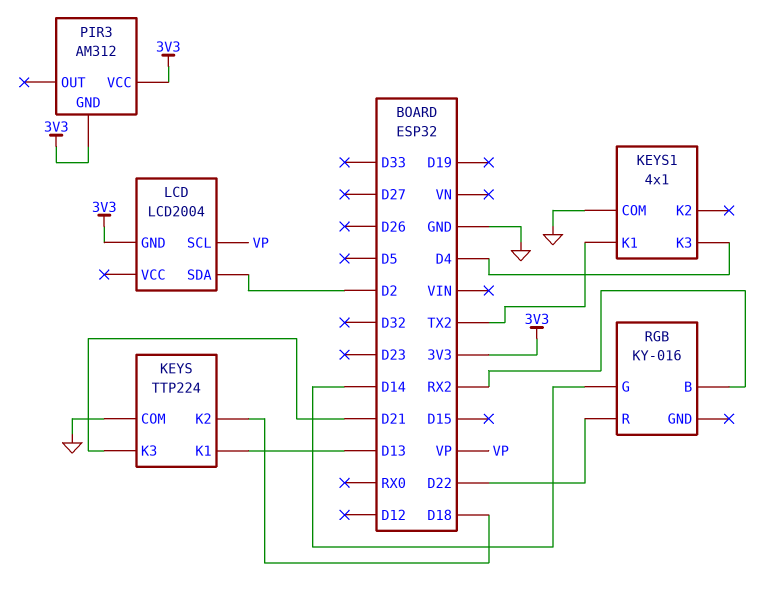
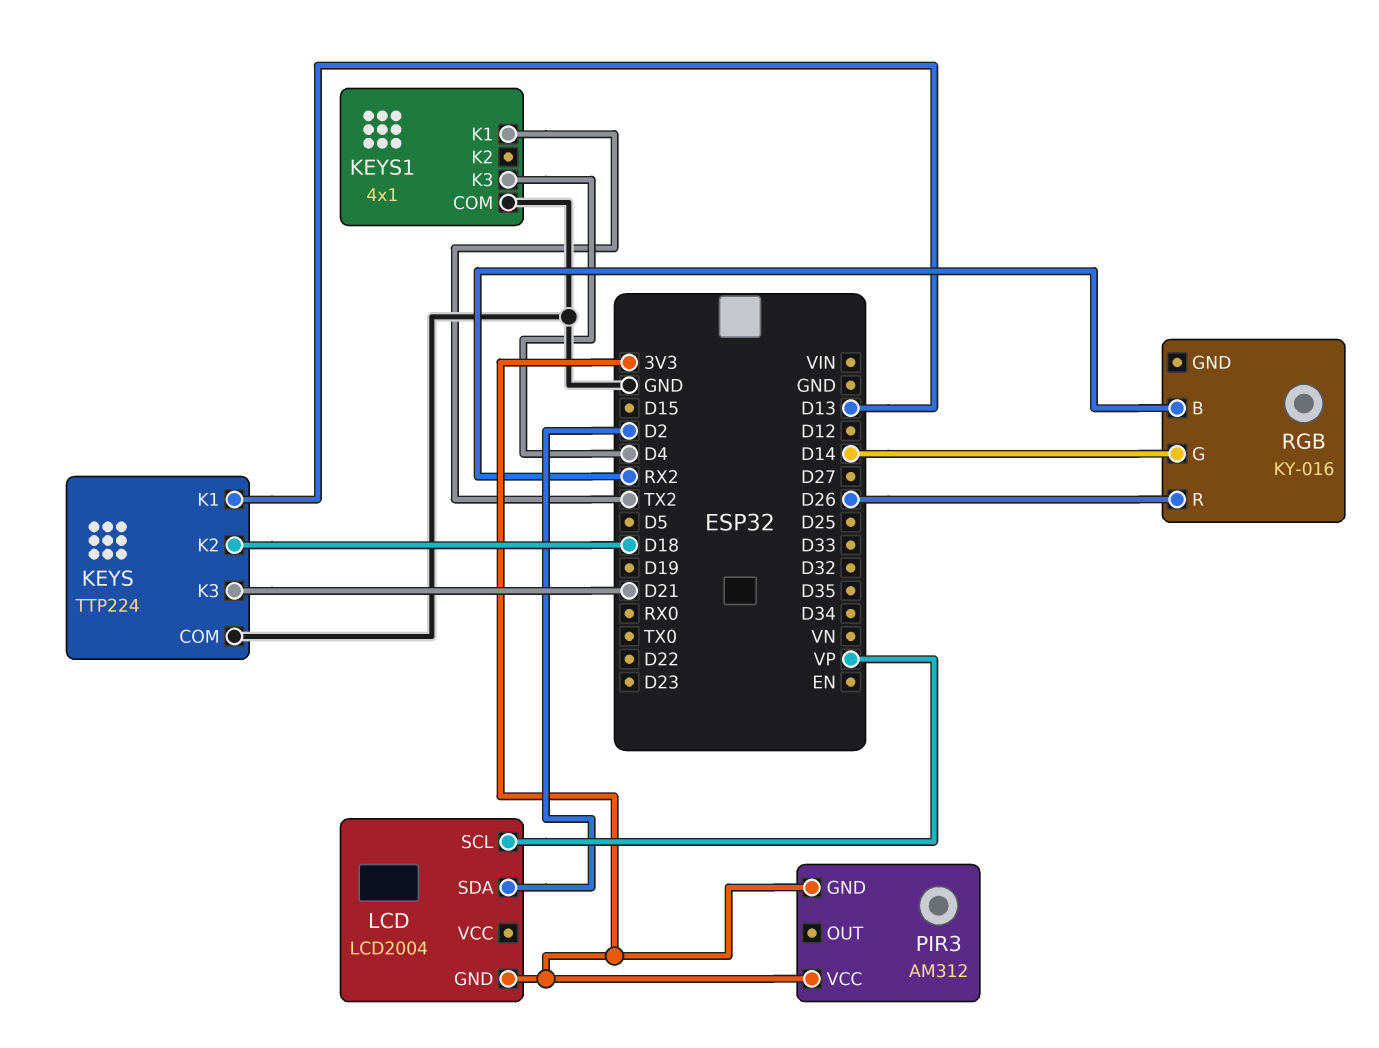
RGB pin R: D22 -> D26

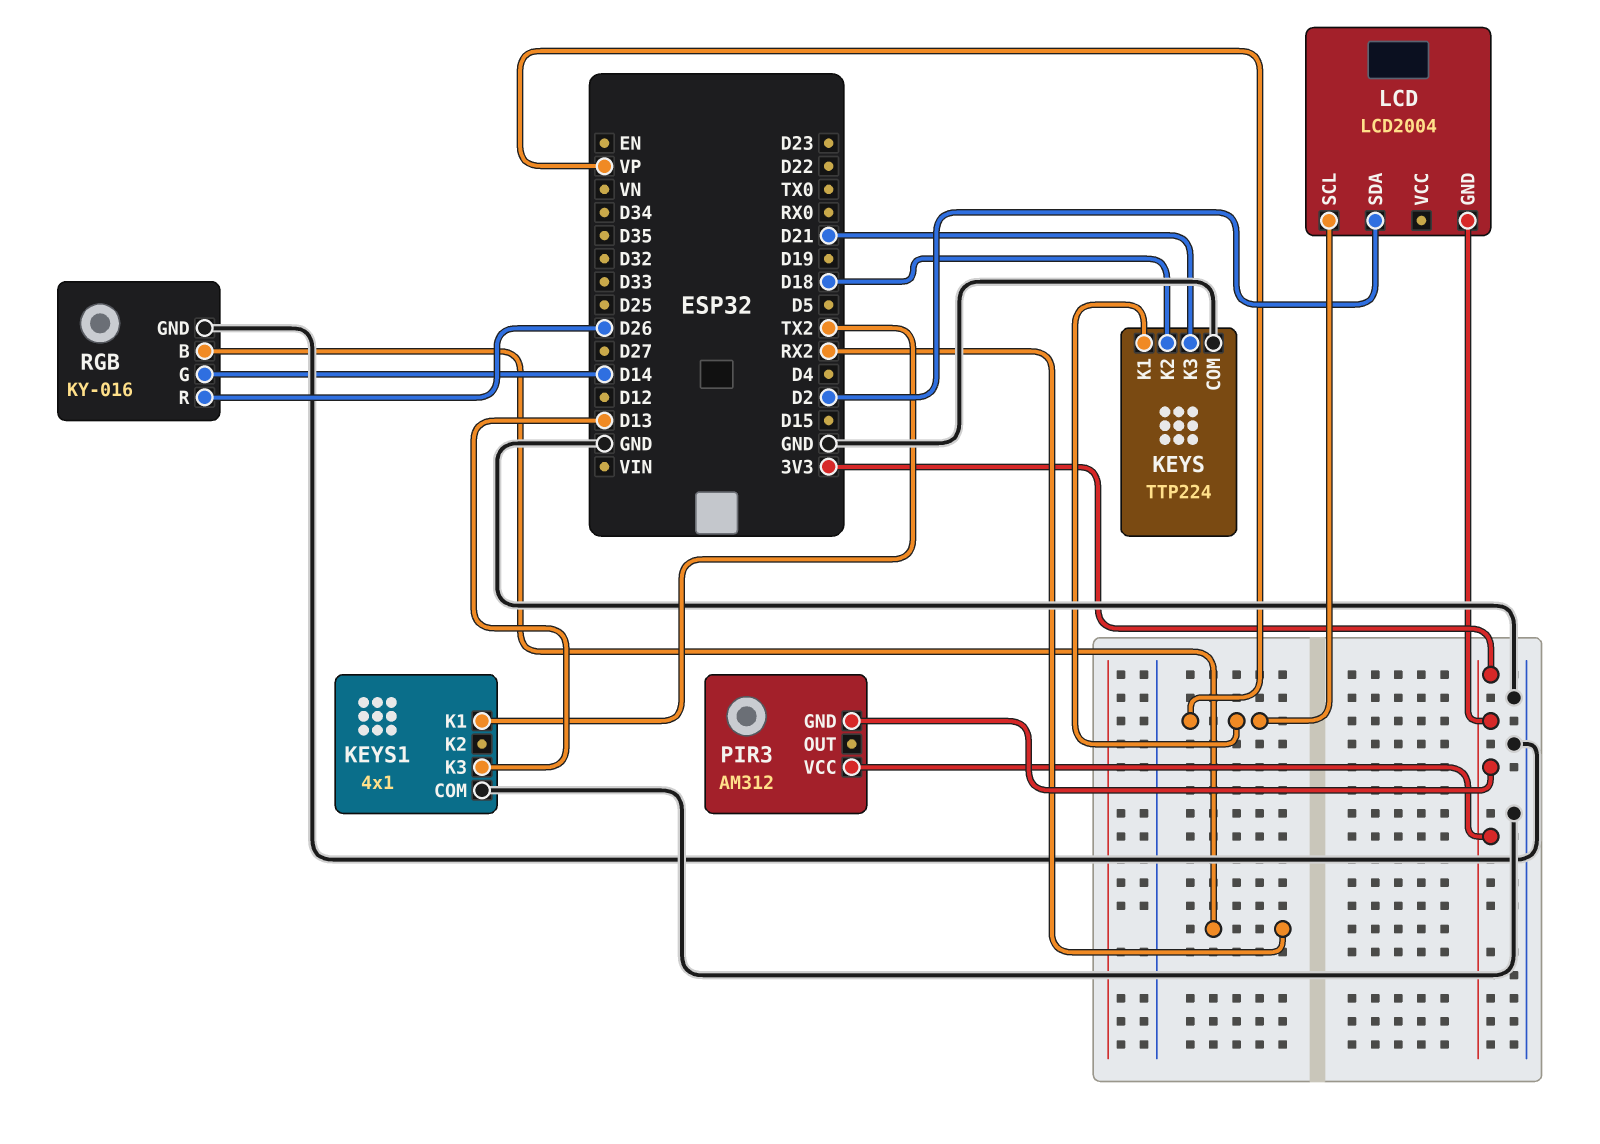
KEYS pin K1: D13 -> VP
KEYS1 pin K3: D4 -> D13
RGB pin GND: none -> GND

